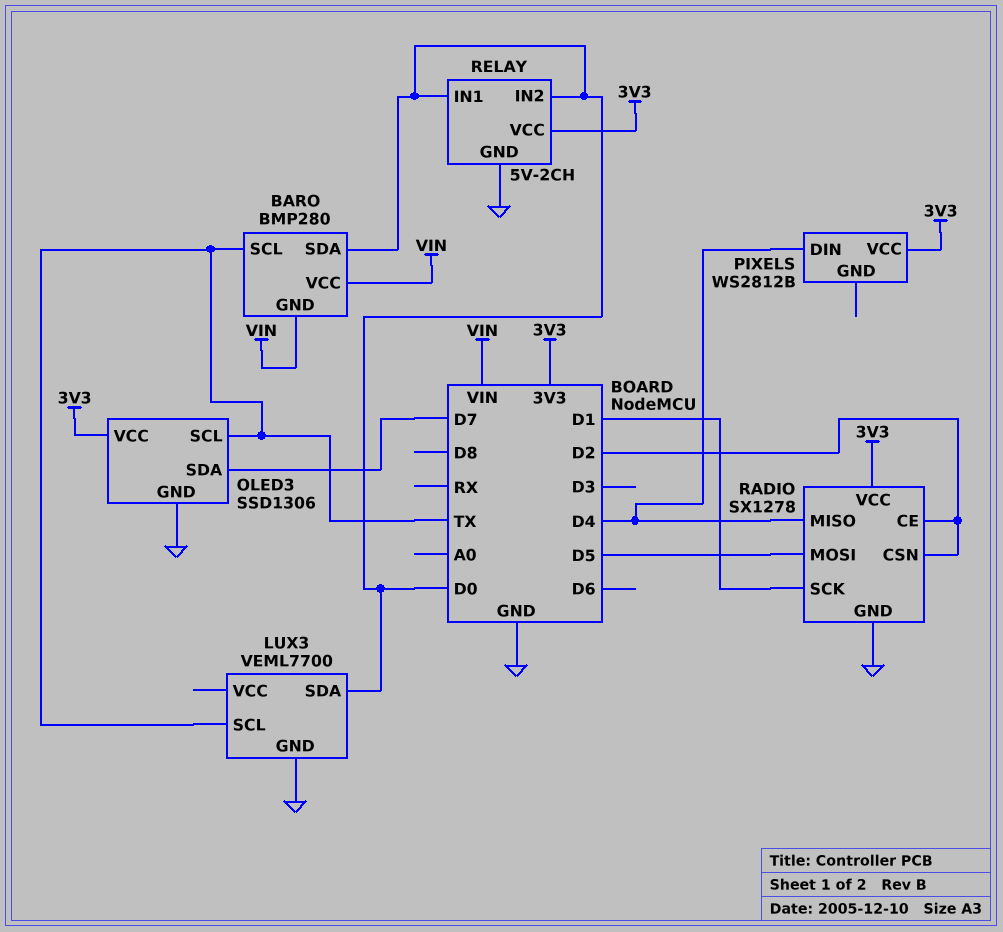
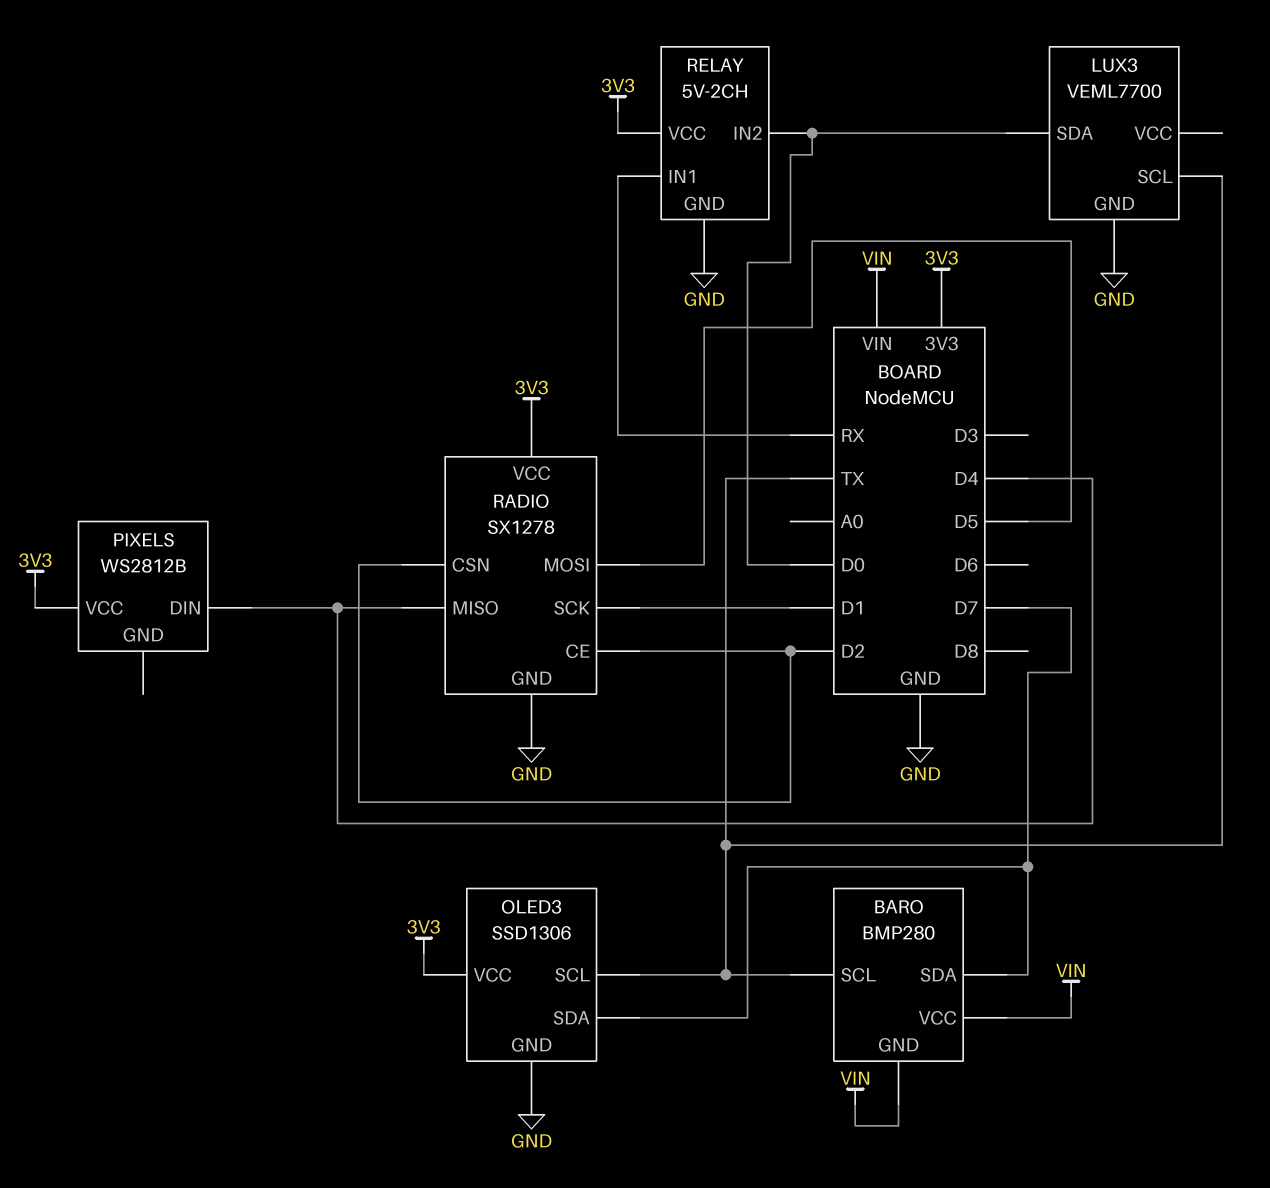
BARO pin SDA: D0 -> D7
RELAY pin IN1: D0 -> RX

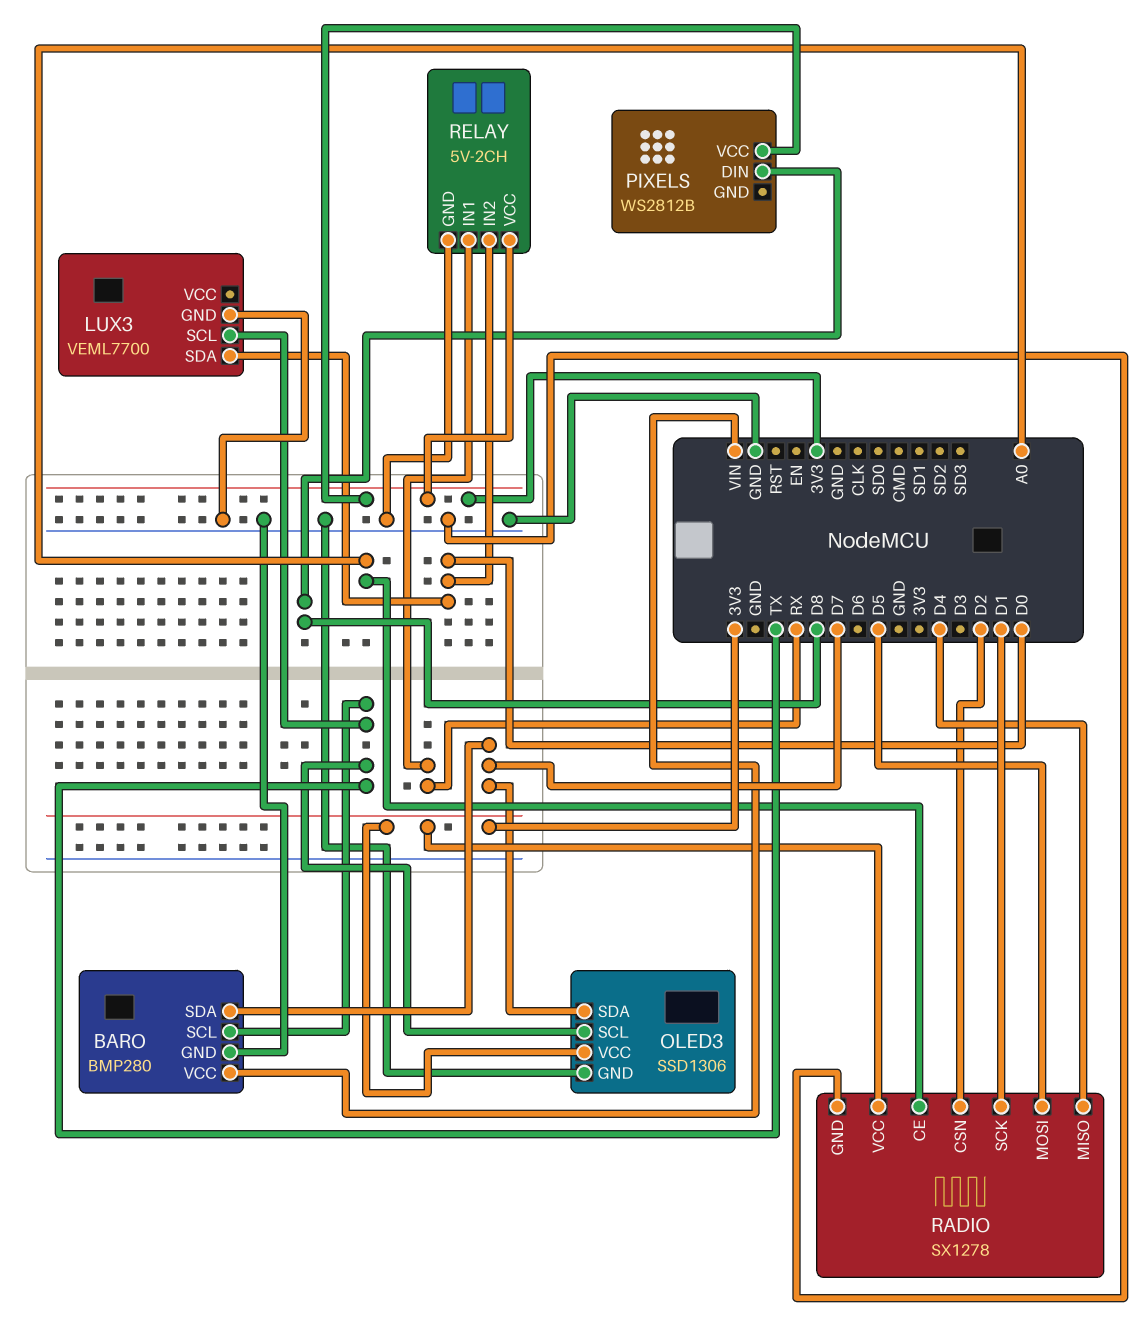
BARO pin GND: VIN -> GND
PIXELS pin DIN: D4 -> D8
RADIO pin CE: D2 -> A0

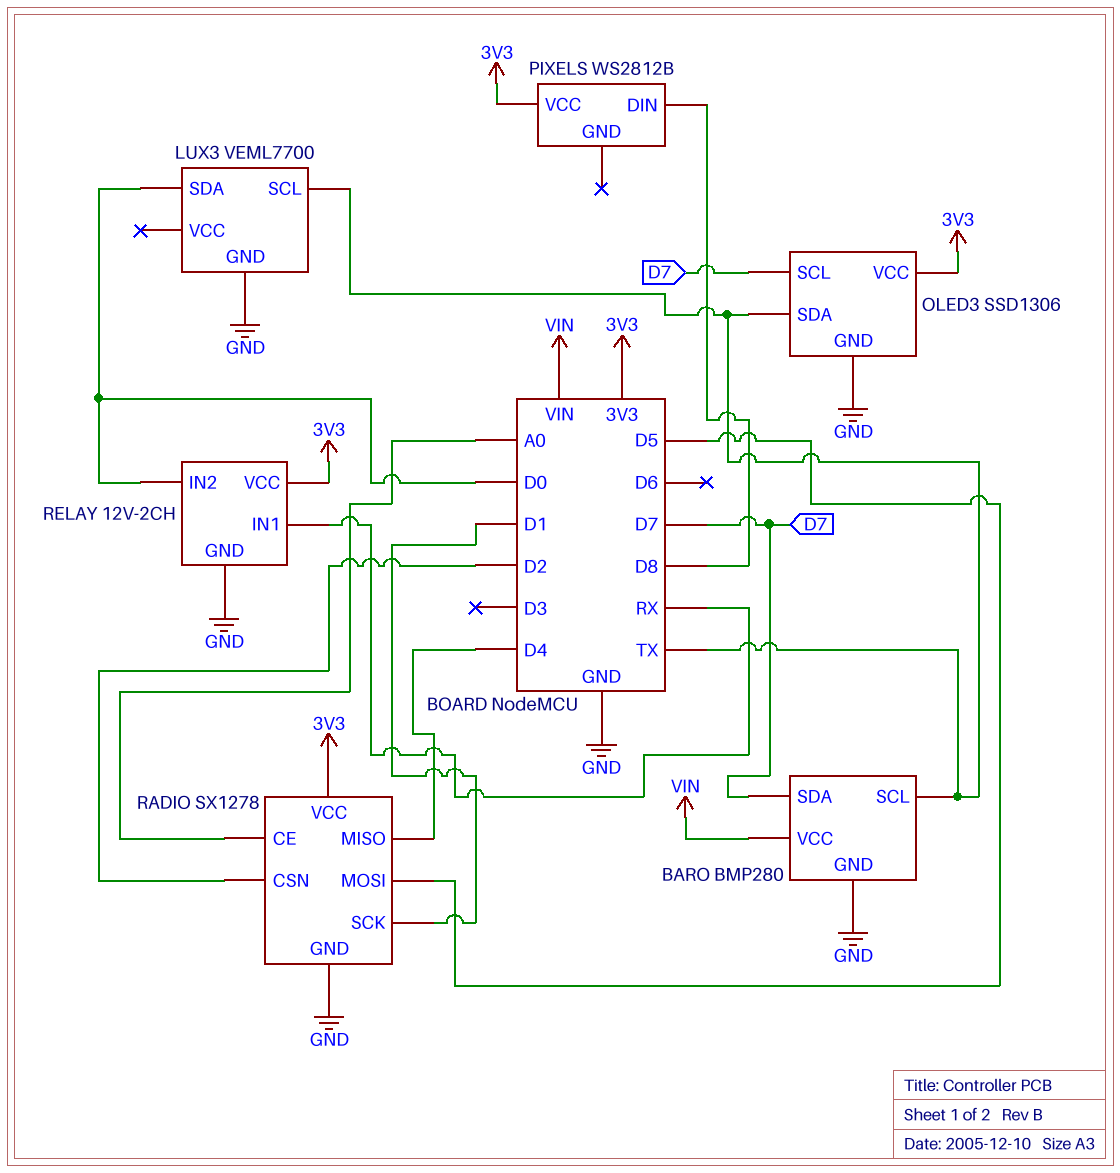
OLED3 pin SCL: TX -> D7
OLED3 pin SDA: D7 -> TX
RELAY: 5V-2CH -> 12V-2CH

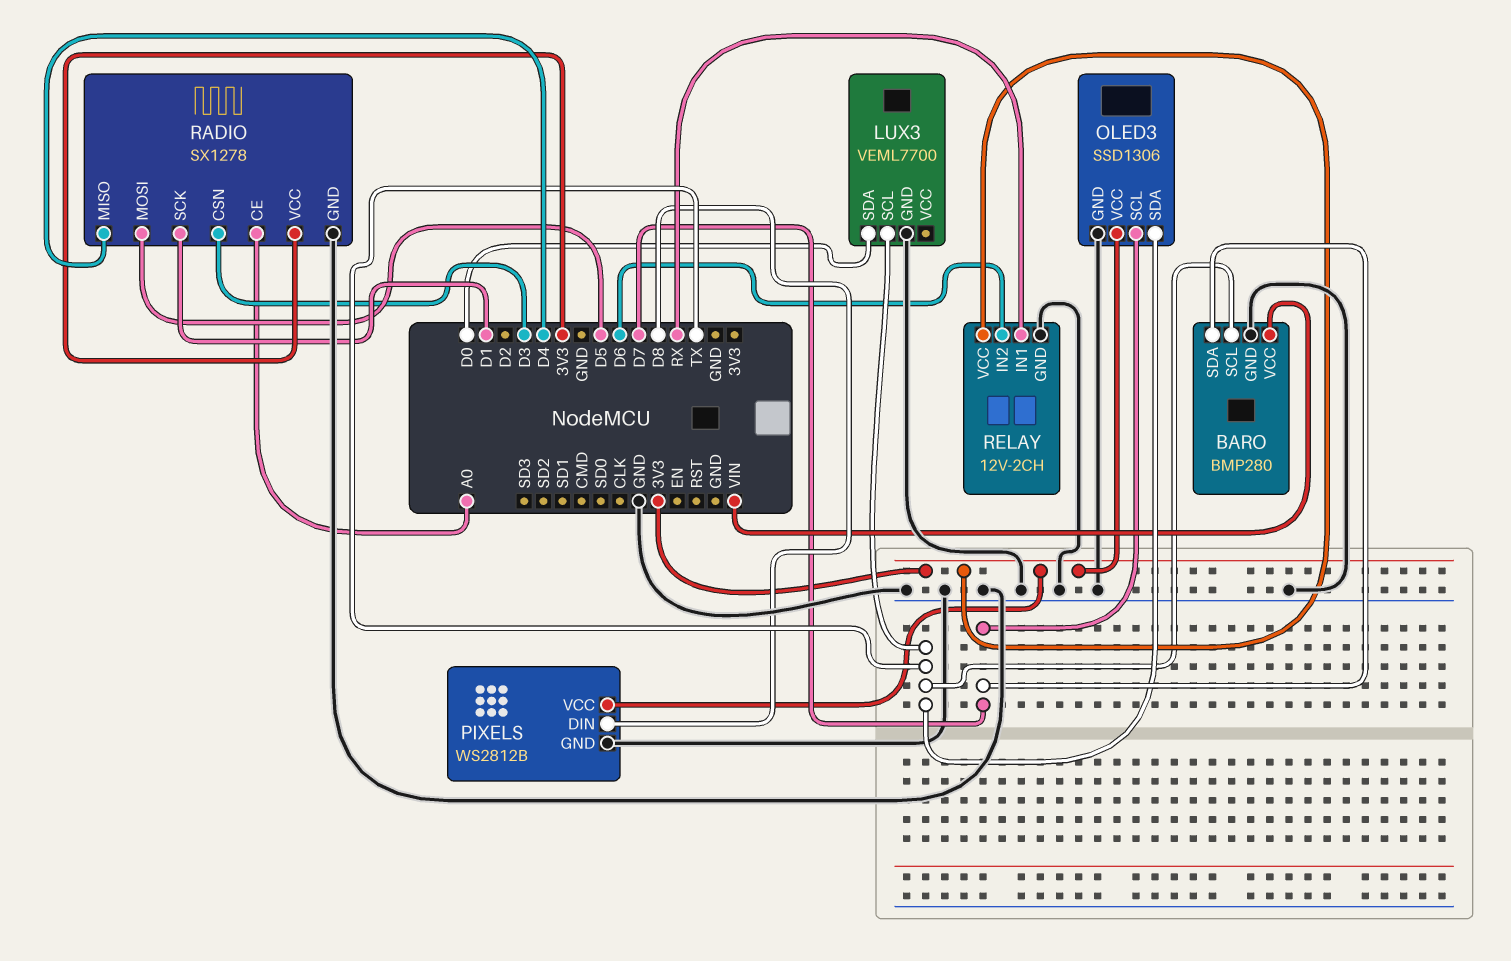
PIXELS pin GND: none -> GND
RADIO pin CSN: D2 -> D3
RELAY pin IN2: D0 -> D6

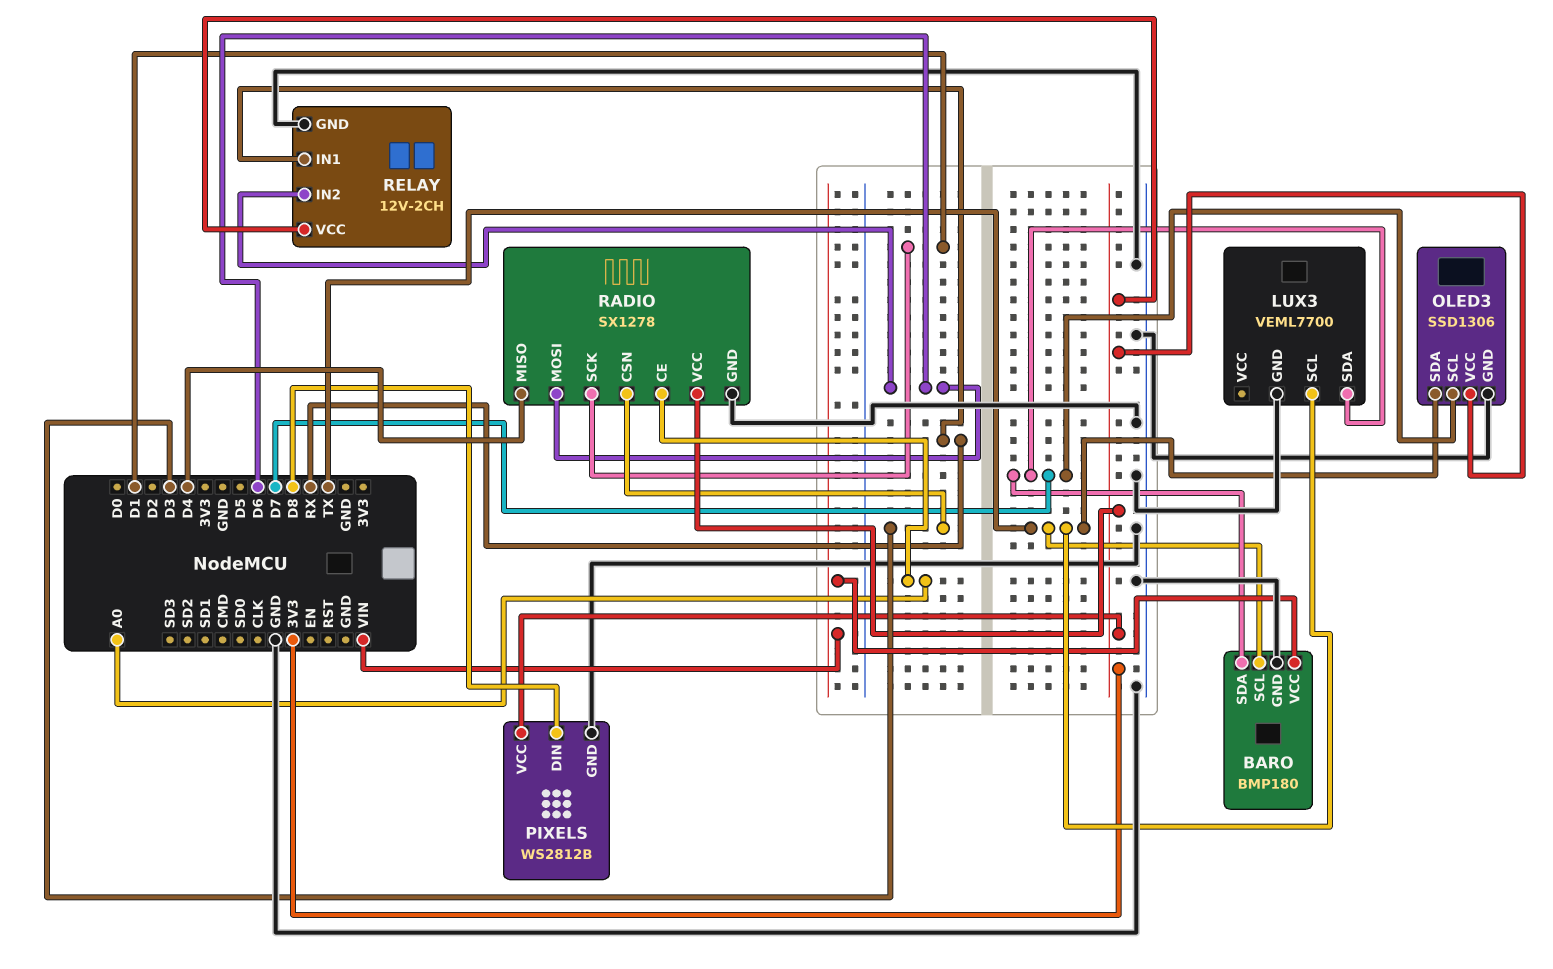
BARO: BMP280 -> BMP180
LUX3 pin SDA: D0 -> D7
RADIO pin MOSI: D5 -> D6

